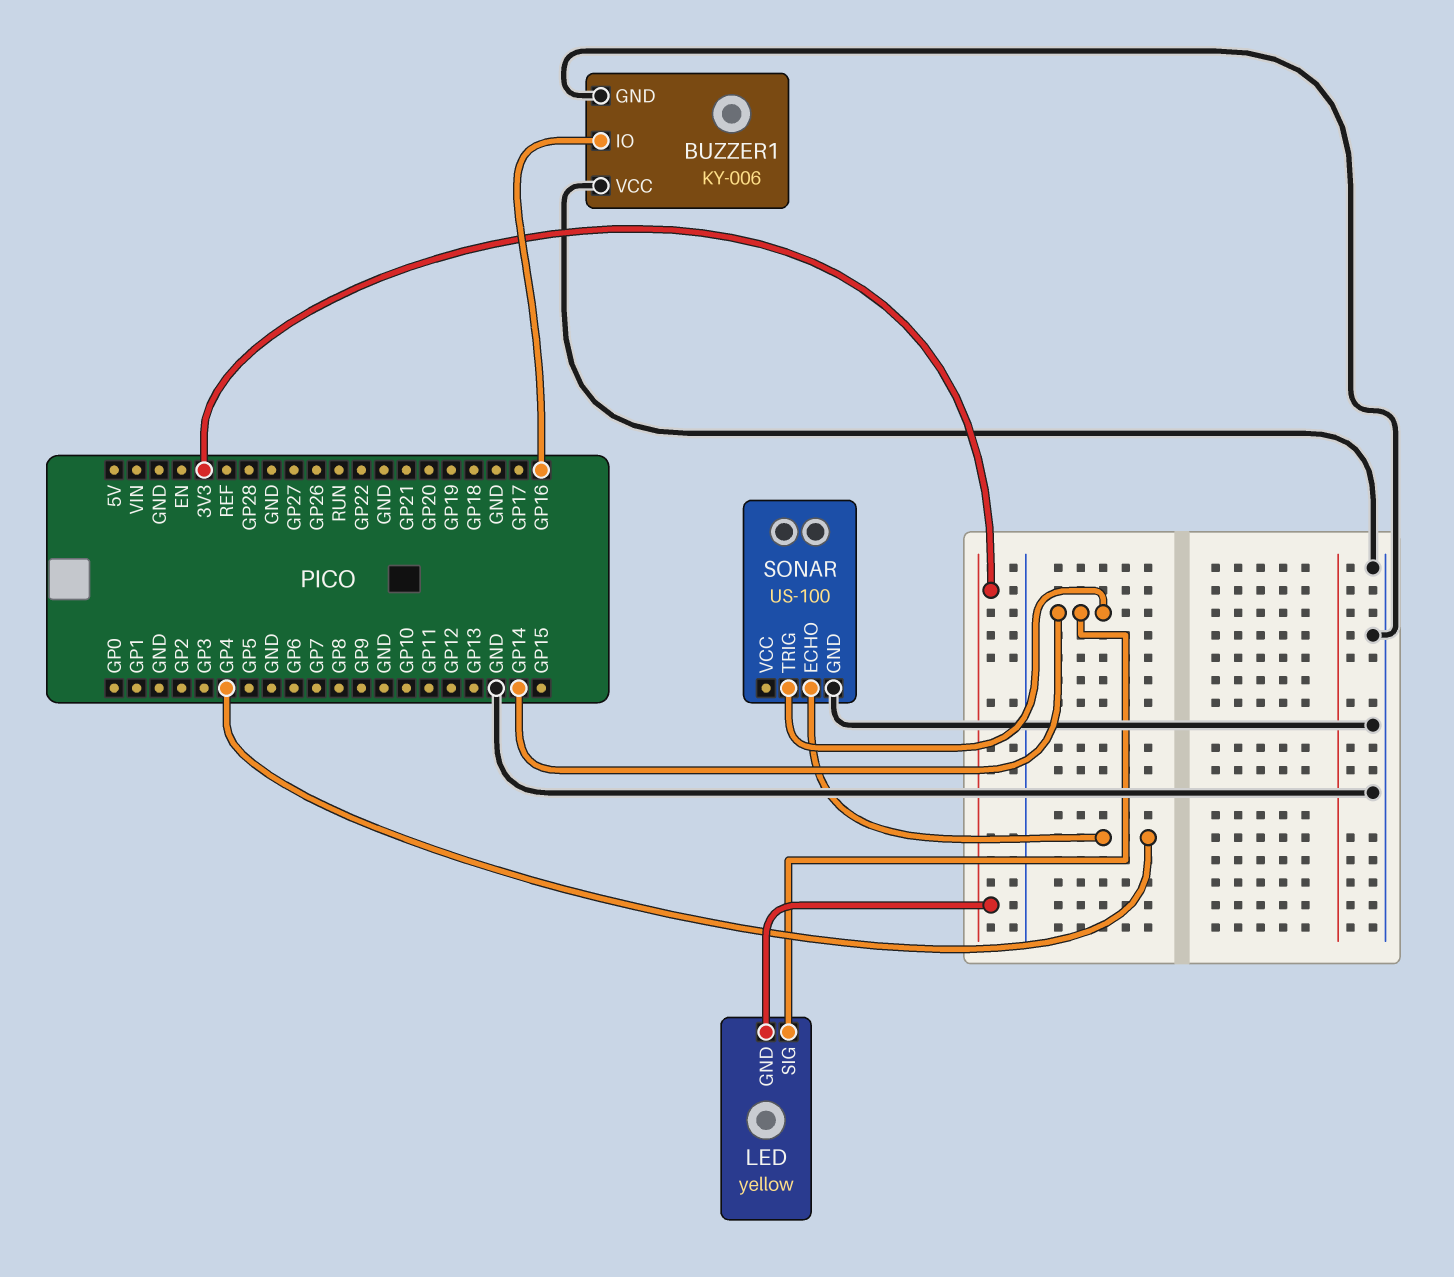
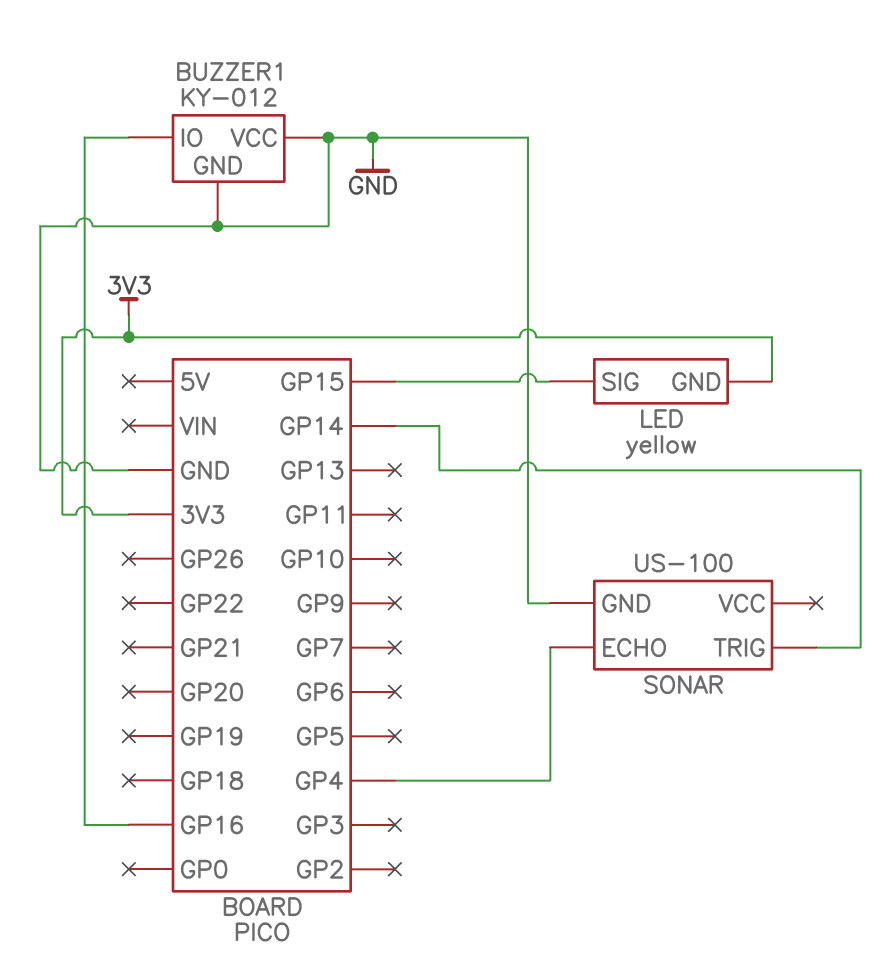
BUZZER1: KY-006 -> KY-012
LED pin SIG: GP14 -> GP15

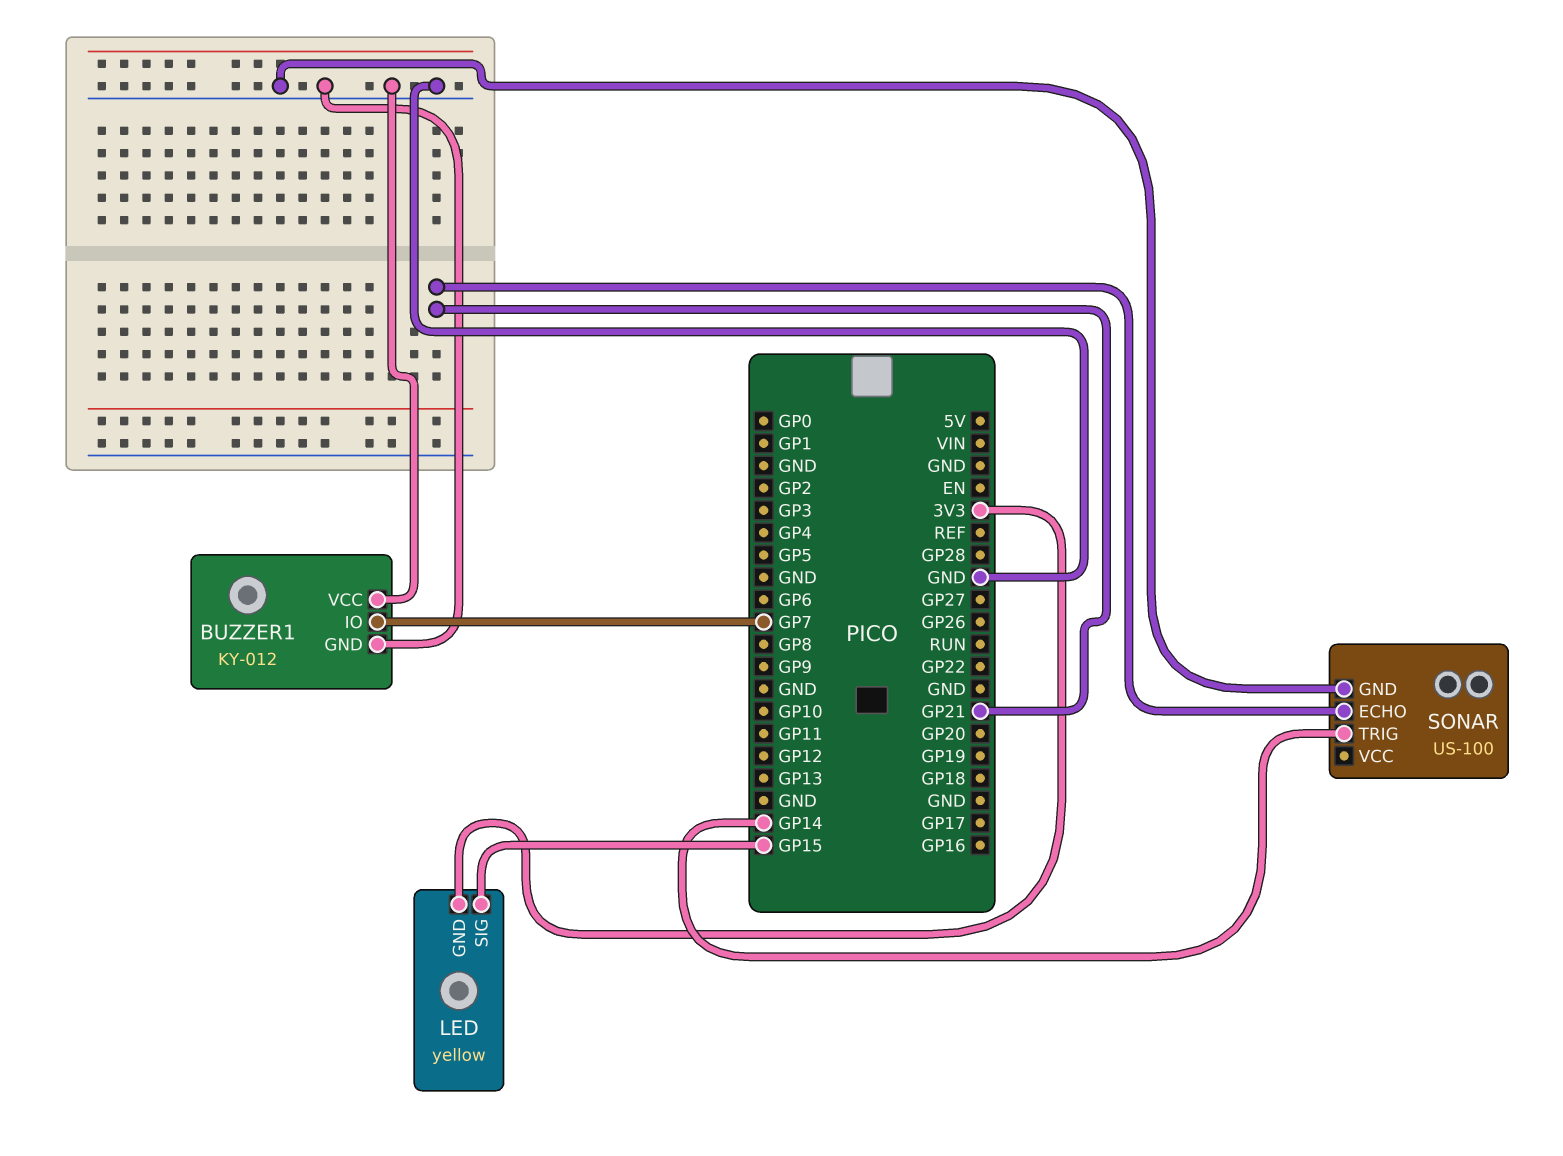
BUZZER1 pin IO: GP16 -> GP7
SONAR pin ECHO: GP4 -> GP21

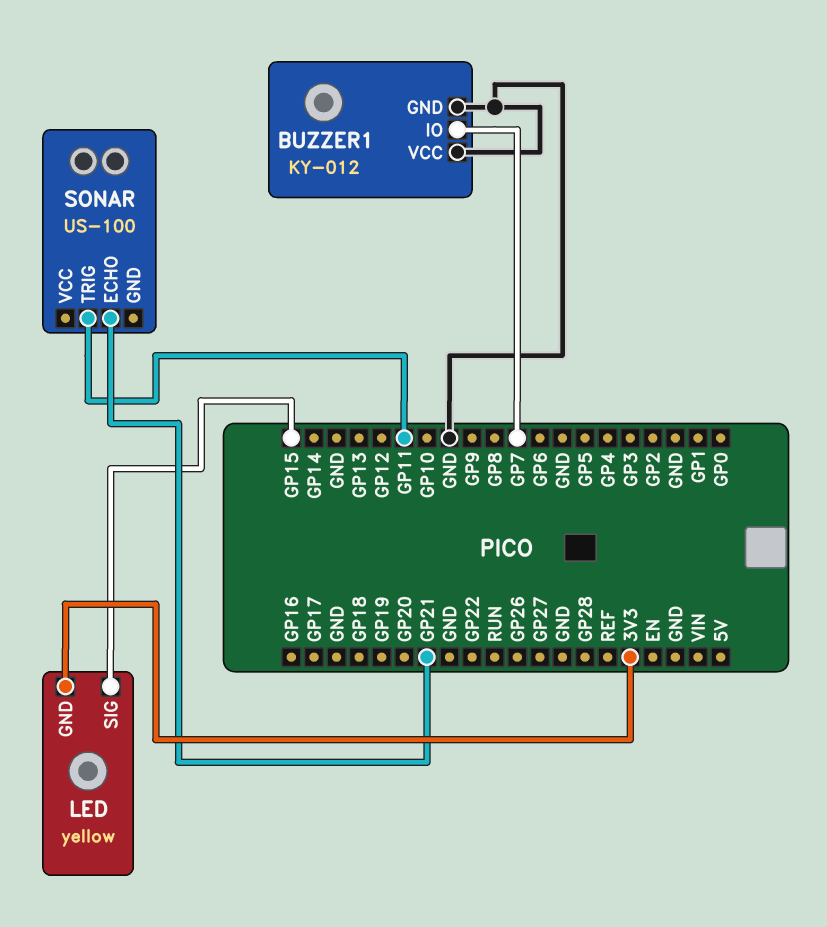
SONAR pin GND: GND -> none
SONAR pin TRIG: GP14 -> GP11

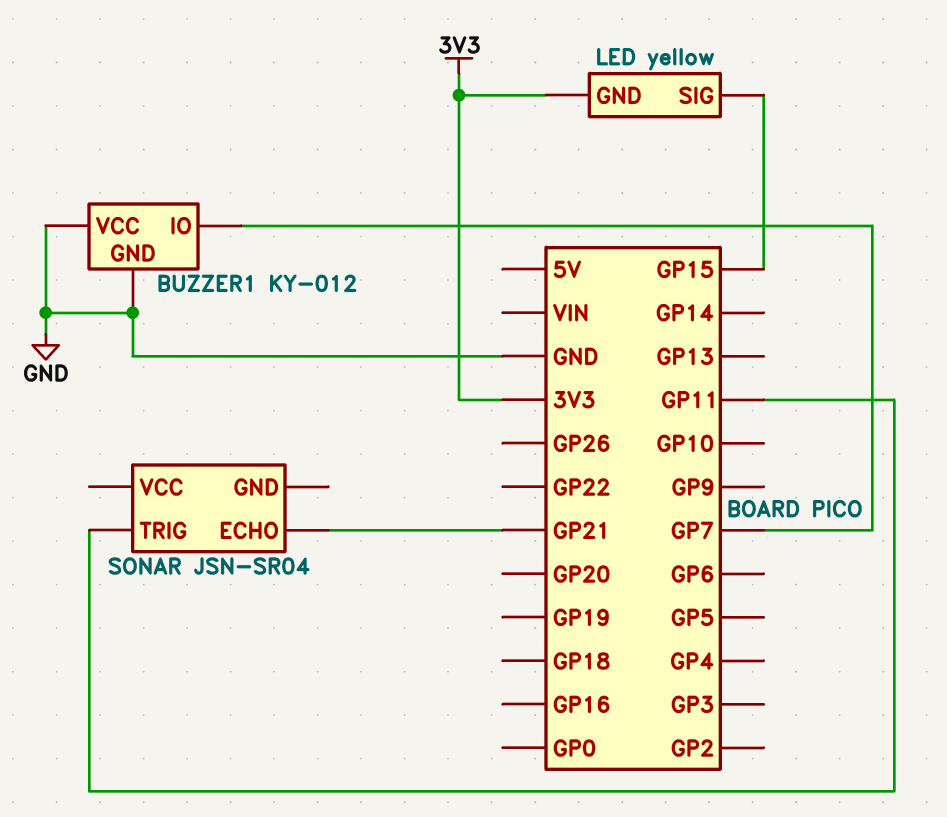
SONAR: US-100 -> JSN-SR04

